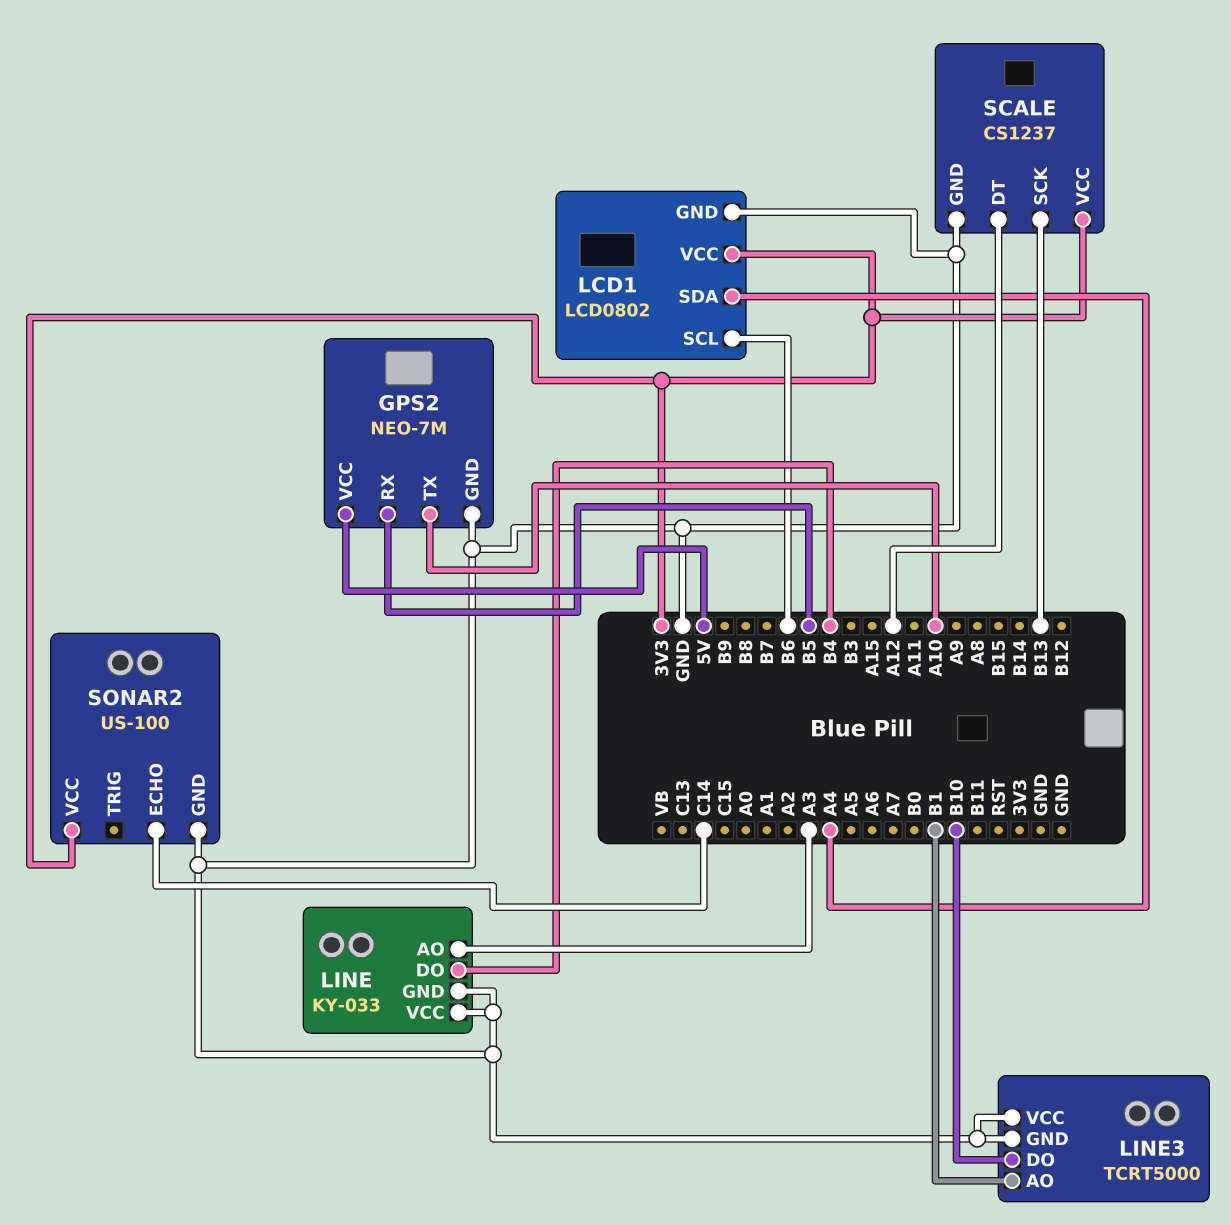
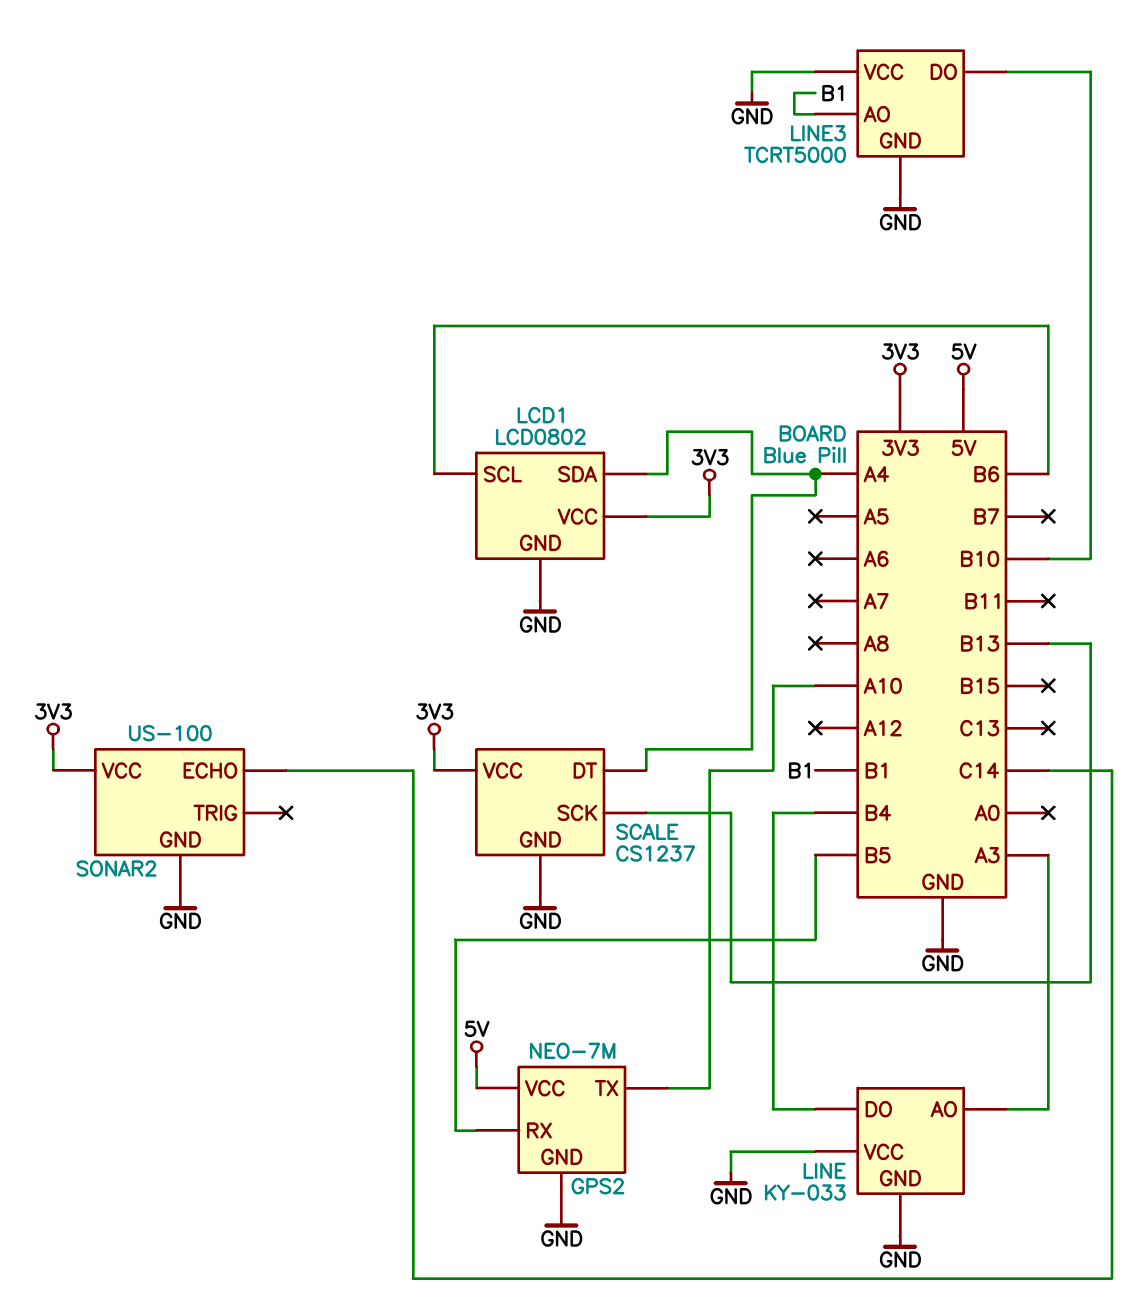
SCALE pin DT: A12 -> A4

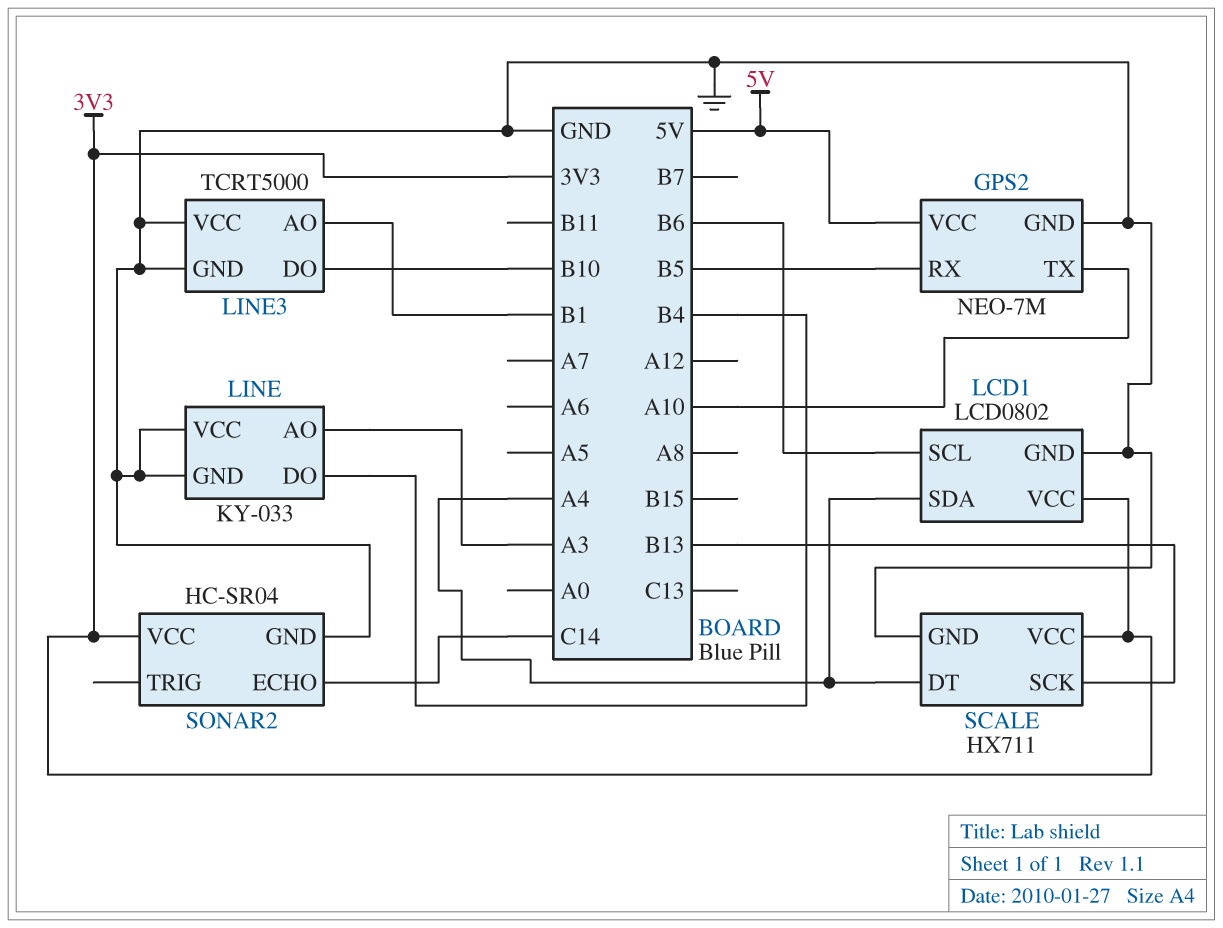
SCALE: CS1237 -> HX711
SONAR2: US-100 -> HC-SR04

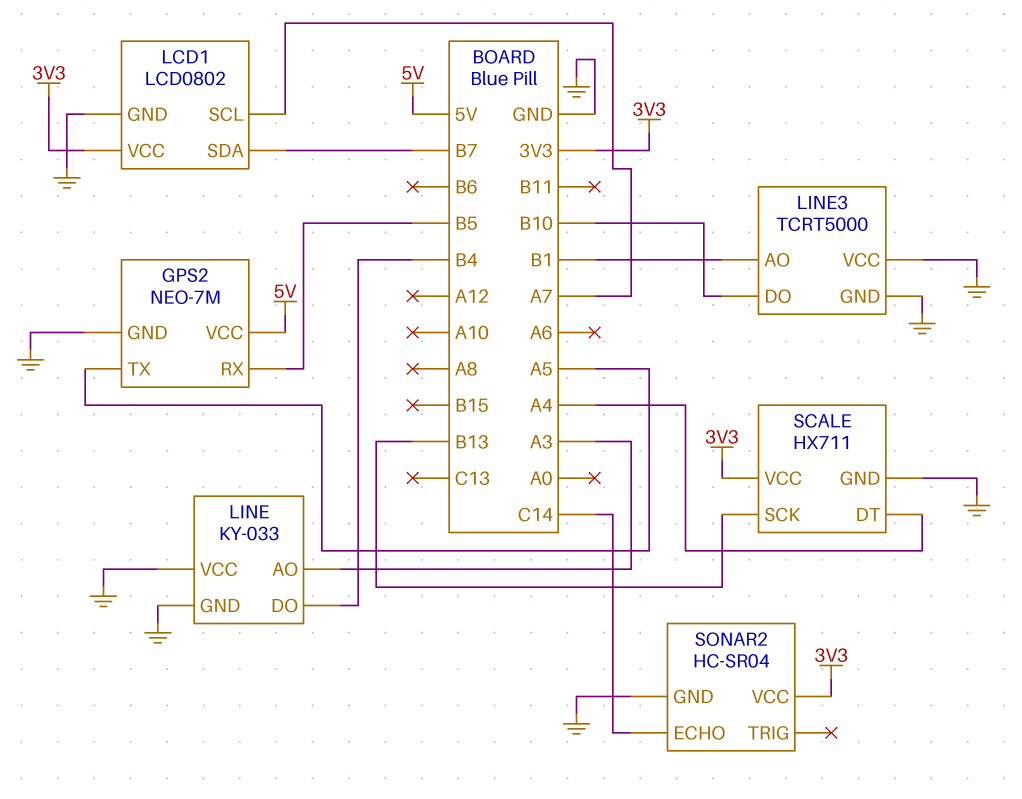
GPS2 pin TX: A10 -> A5
LCD1 pin SCL: B6 -> A7
LCD1 pin SDA: A4 -> B7

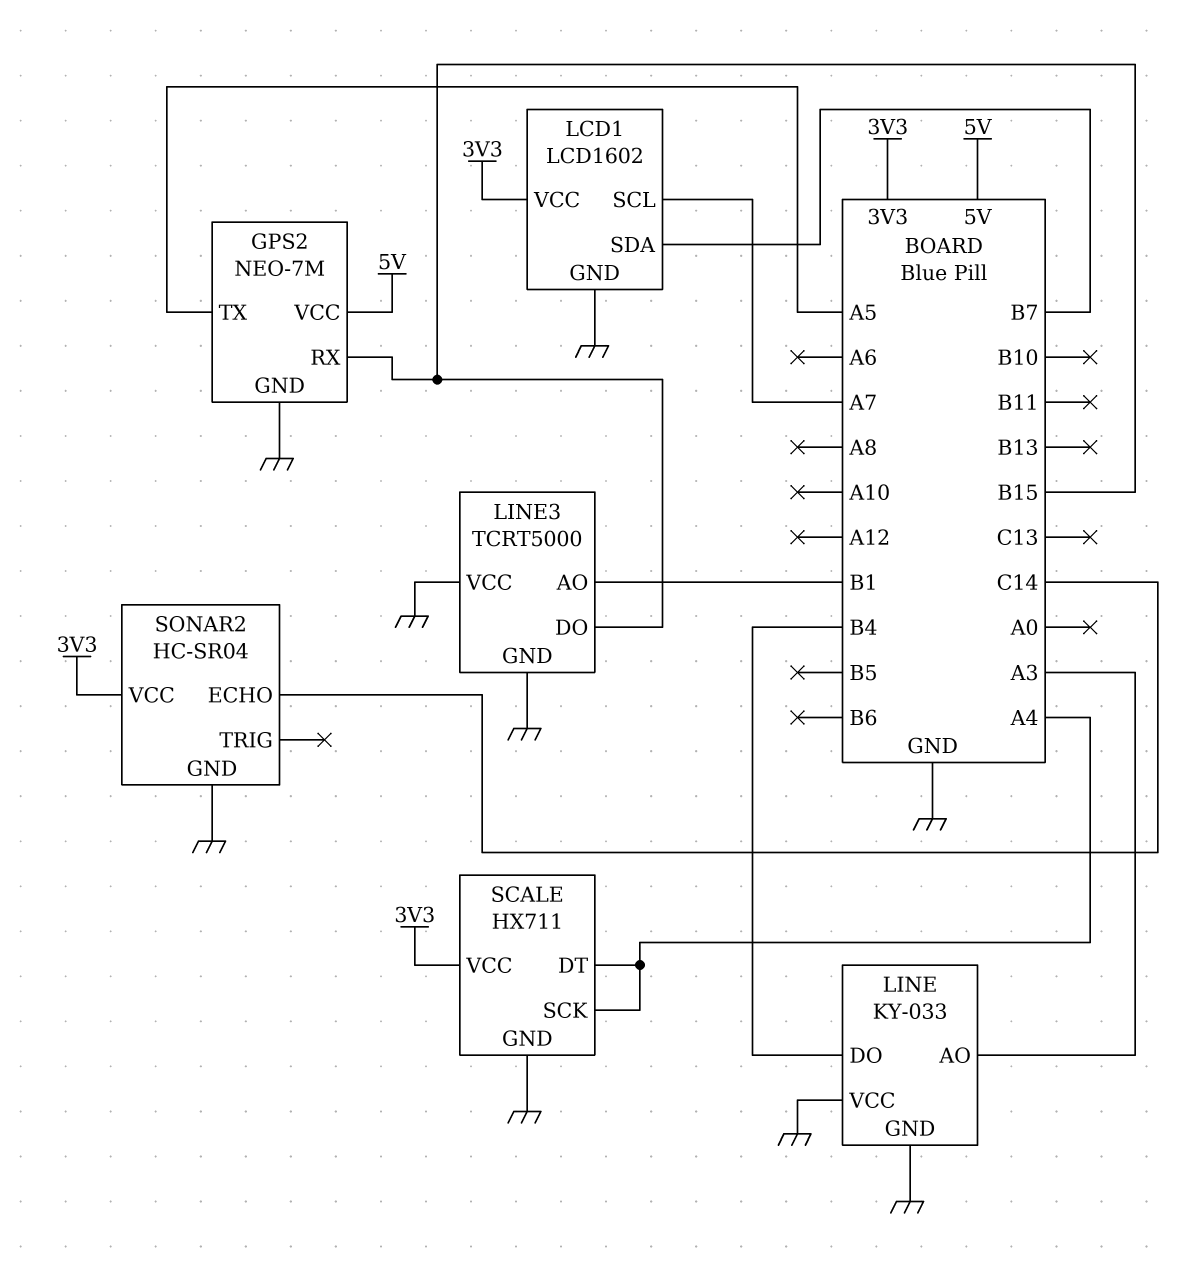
GPS2 pin RX: B5 -> B15
LCD1: LCD0802 -> LCD1602
LINE3 pin DO: B10 -> B15
SCALE pin SCK: B13 -> A4

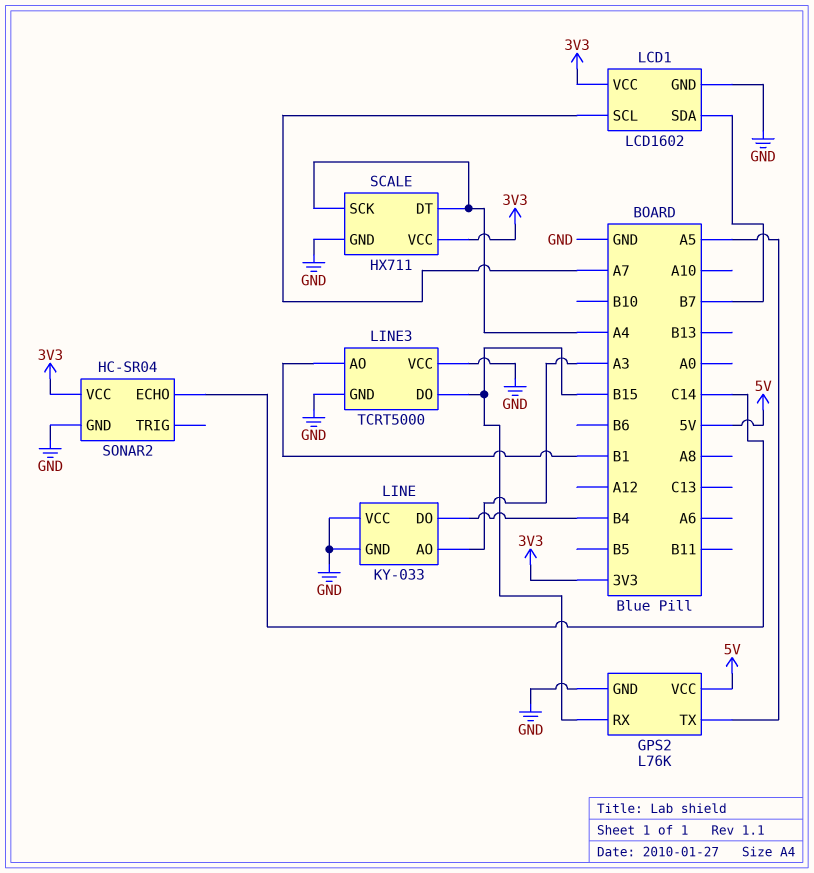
GPS2: NEO-7M -> L76K

